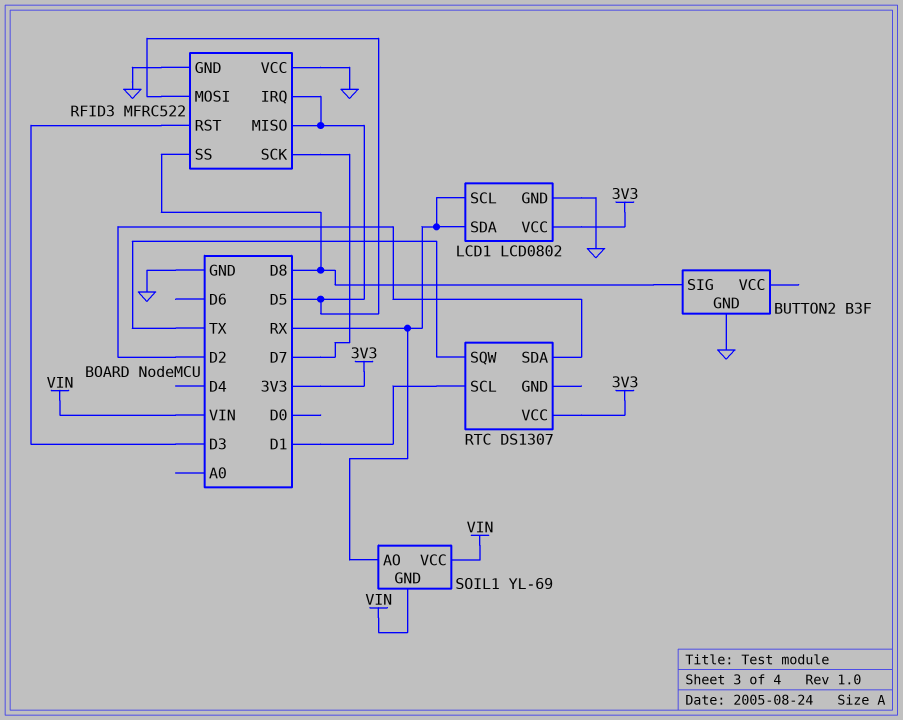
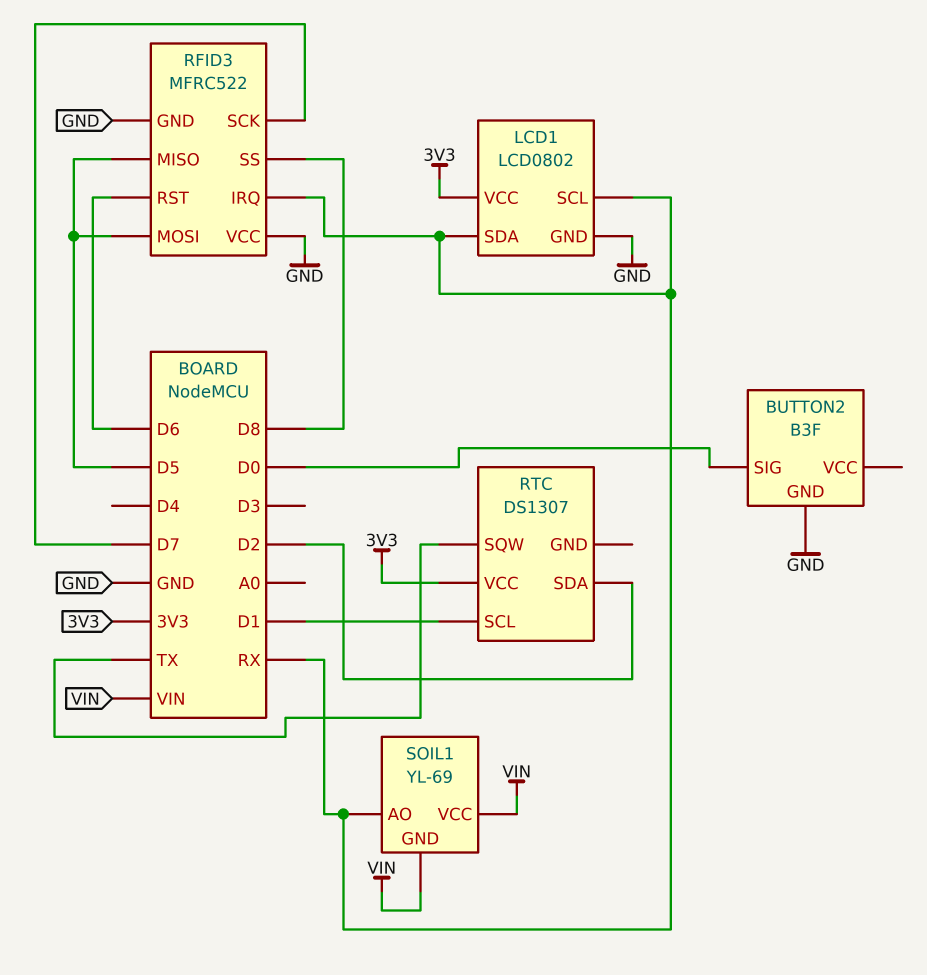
BUTTON2 pin SIG: D8 -> D0
RFID3 pin IRQ: D5 -> RX
RFID3 pin RST: D3 -> D6

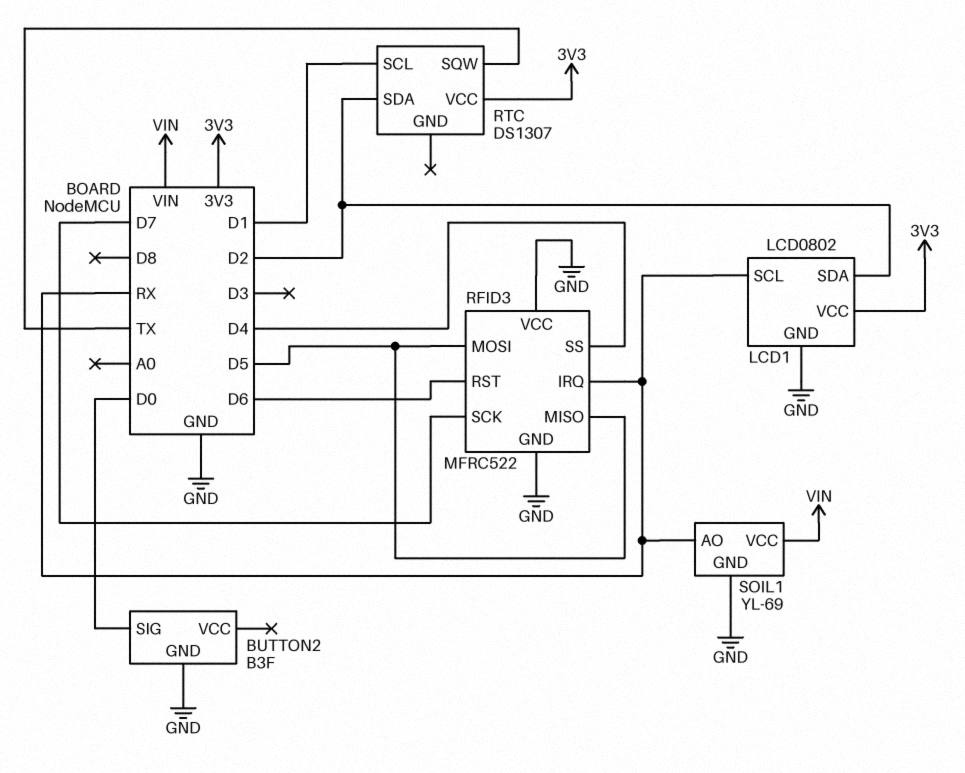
LCD1 pin SDA: RX -> D2
RFID3 pin SS: D8 -> D4
SOIL1 pin GND: VIN -> GND

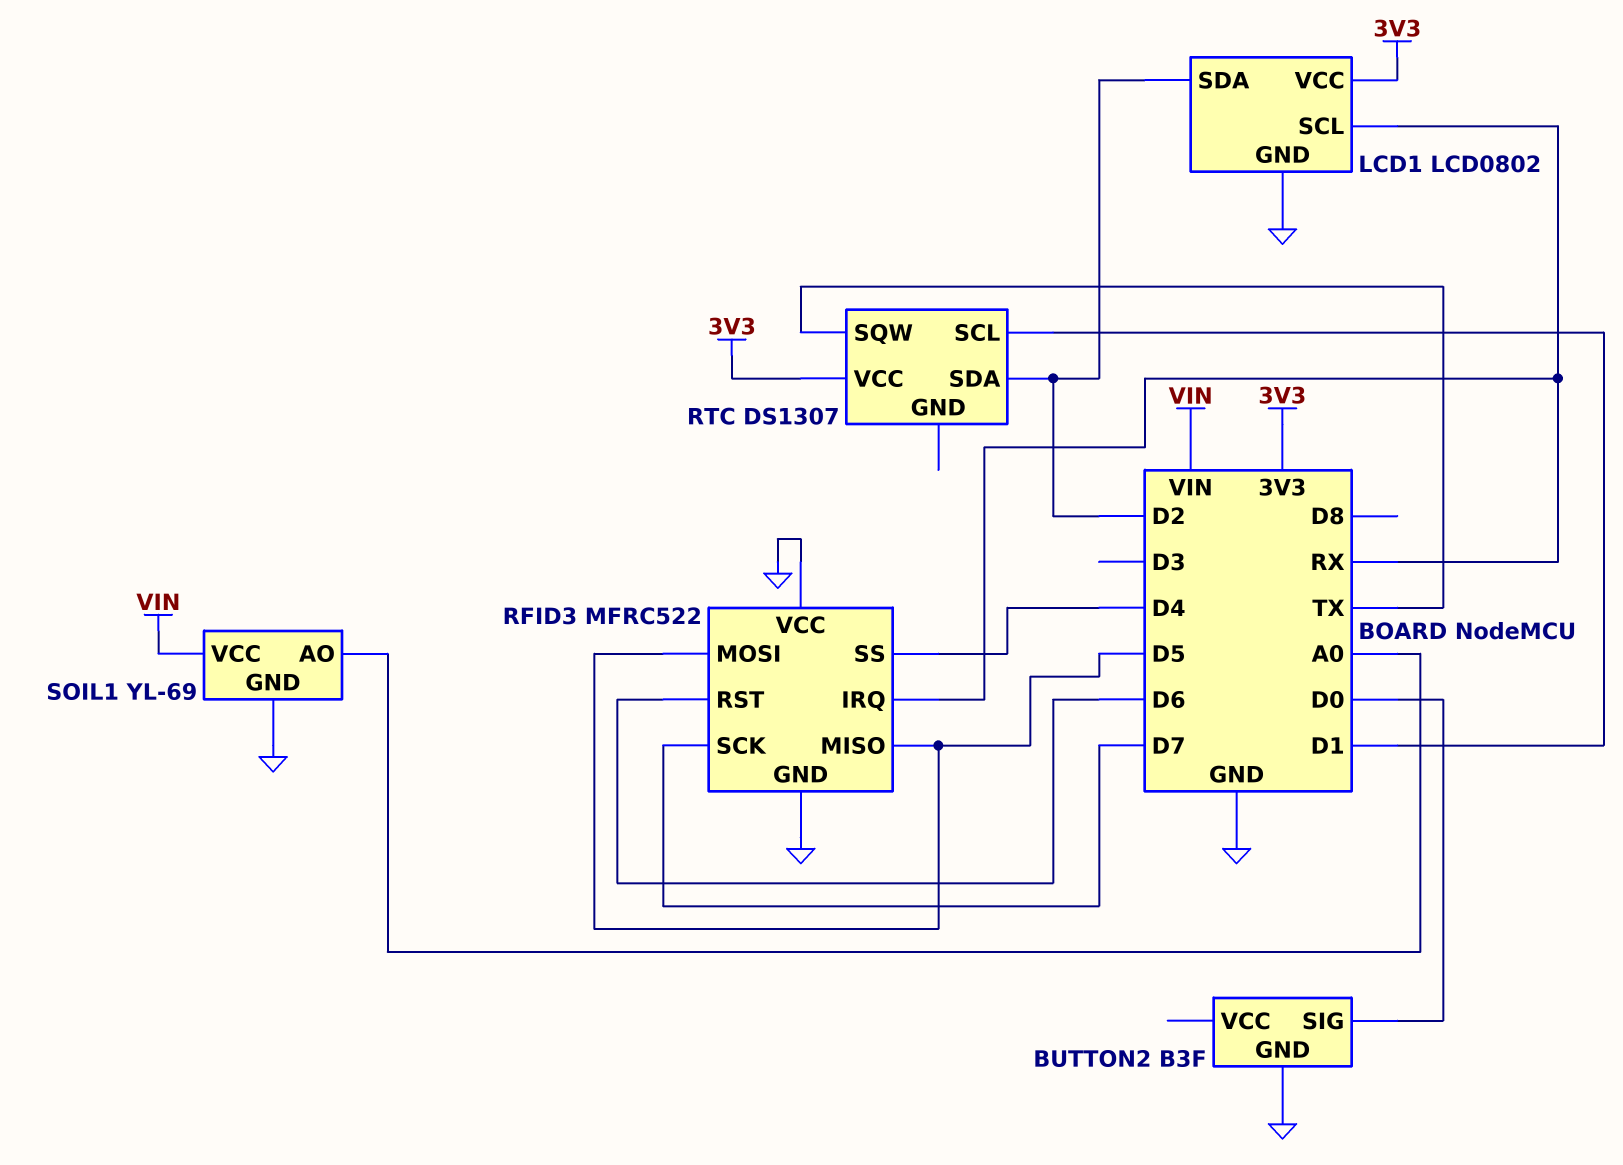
SOIL1 pin AO: RX -> A0

